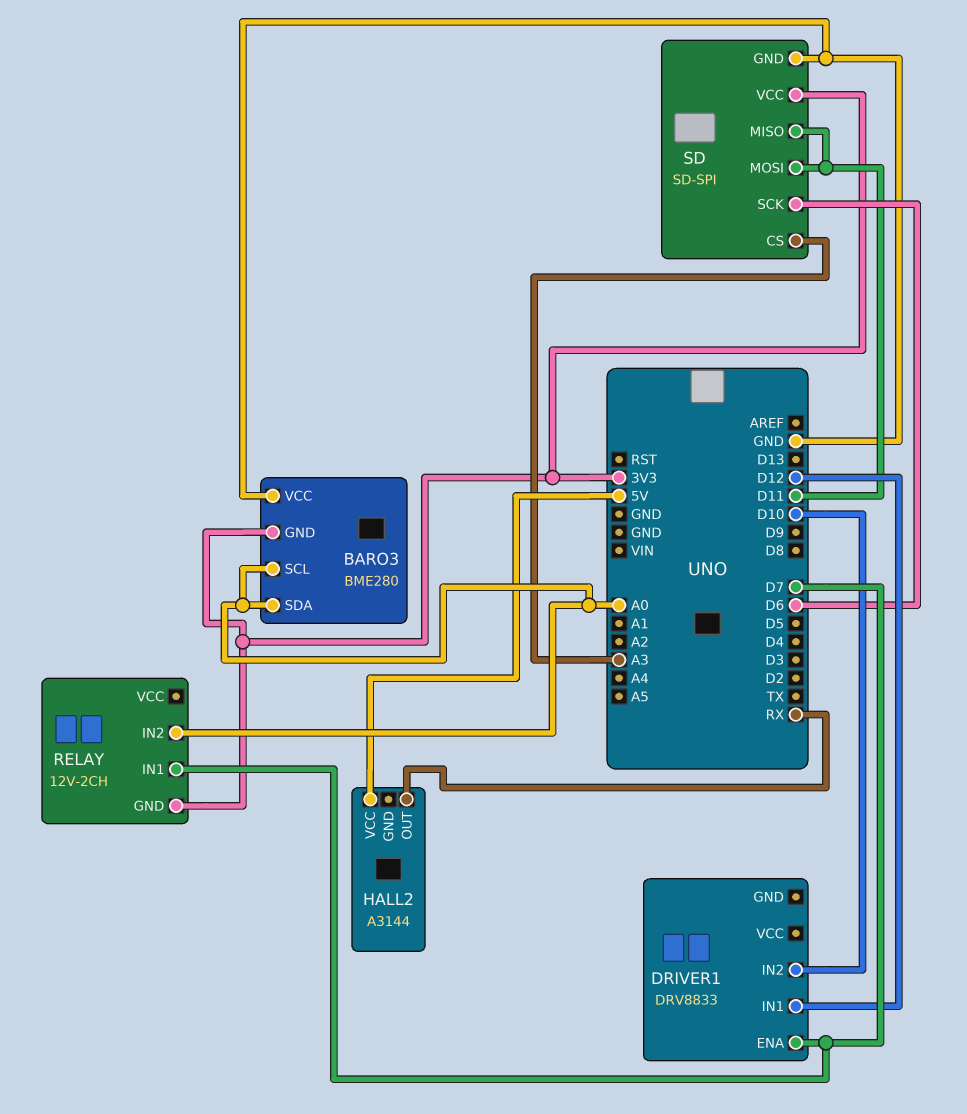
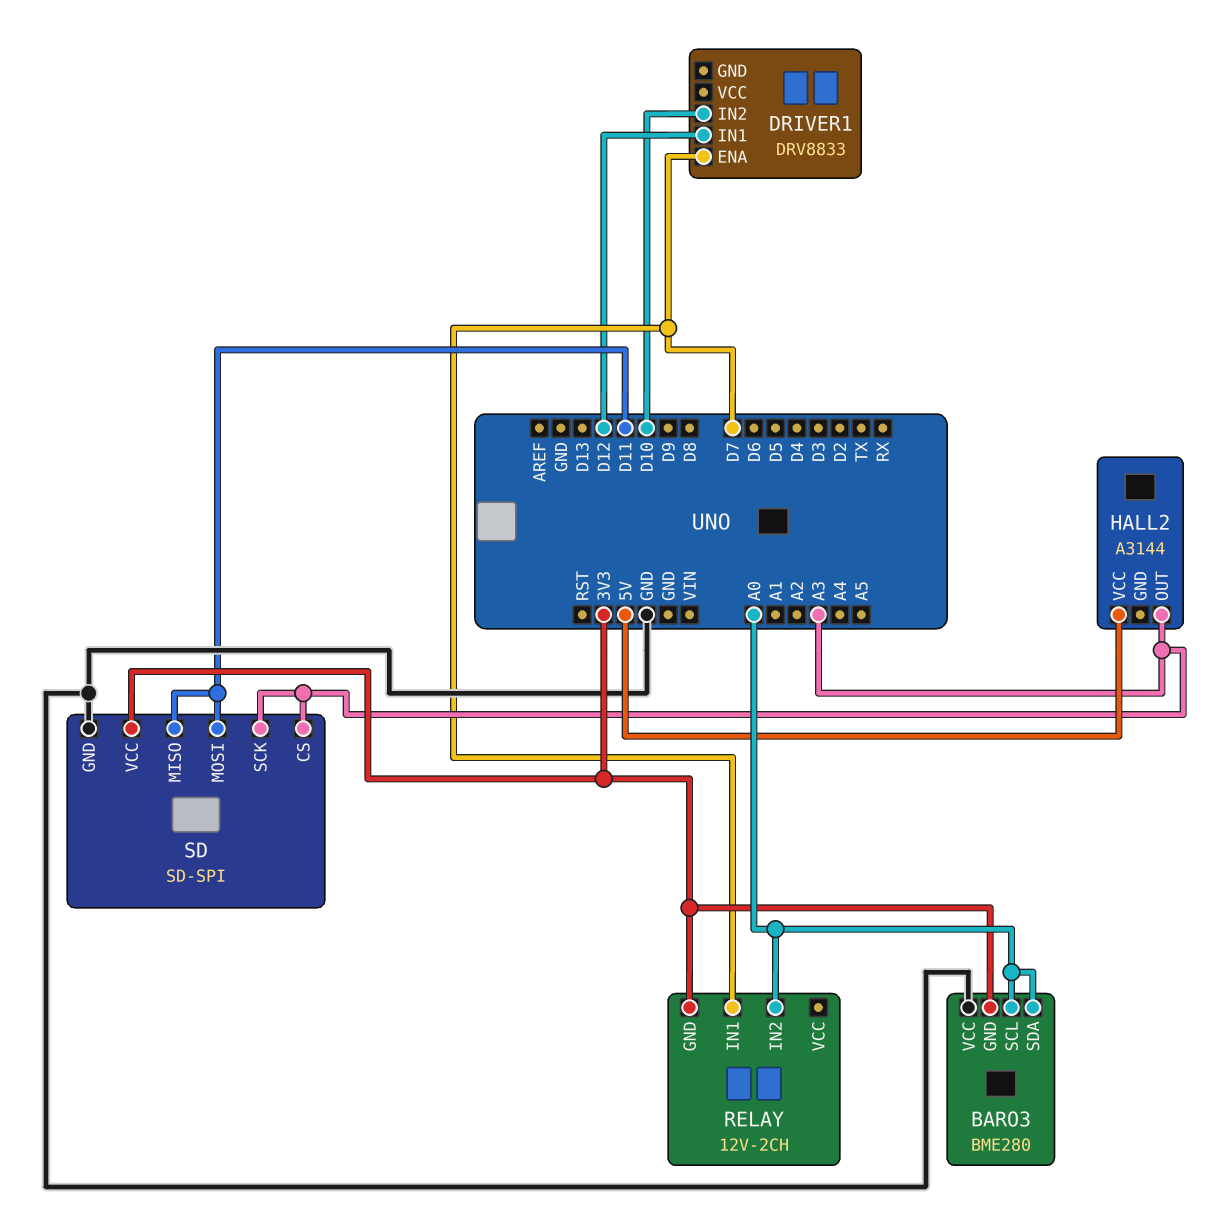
HALL2 pin OUT: RX -> A3
SD pin SCK: D6 -> A3

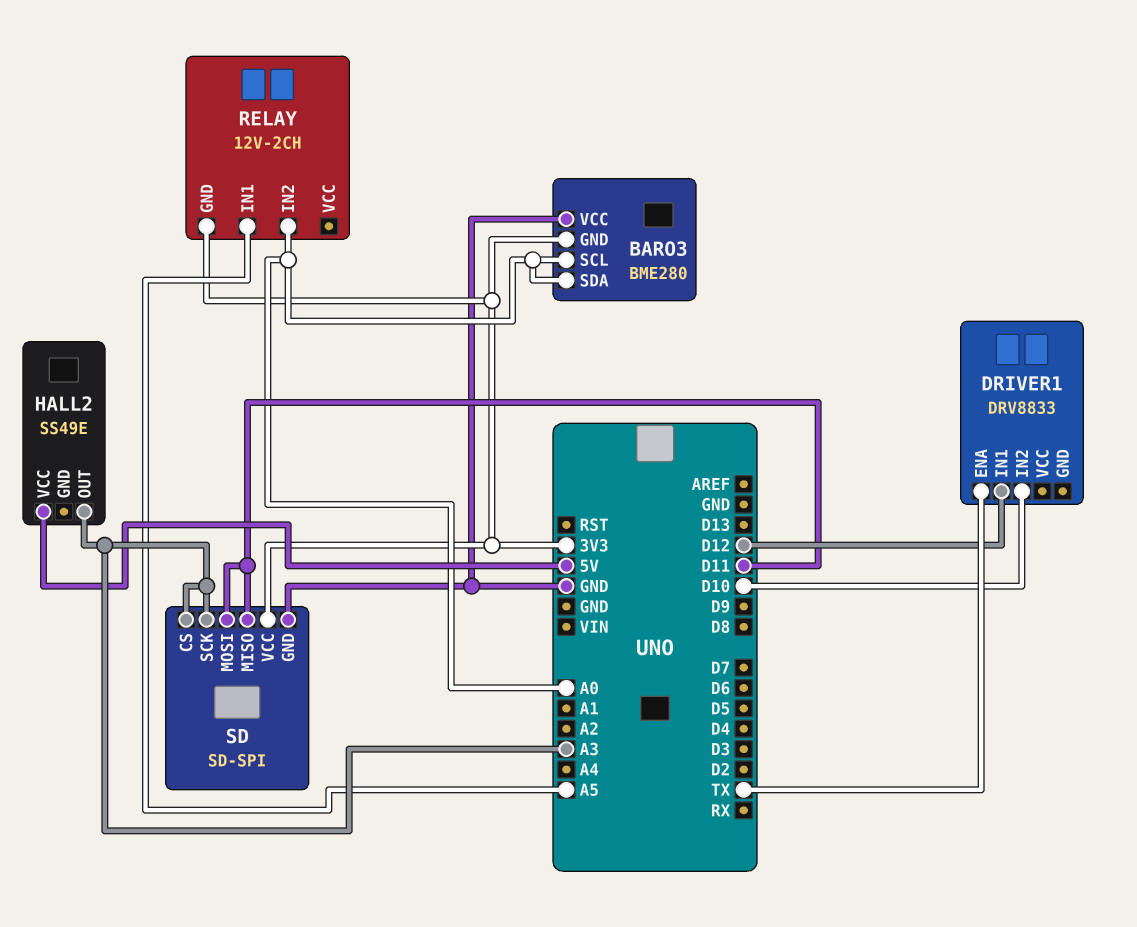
DRIVER1 pin ENA: D7 -> TX
HALL2: A3144 -> SS49E
RELAY pin IN1: D7 -> A5

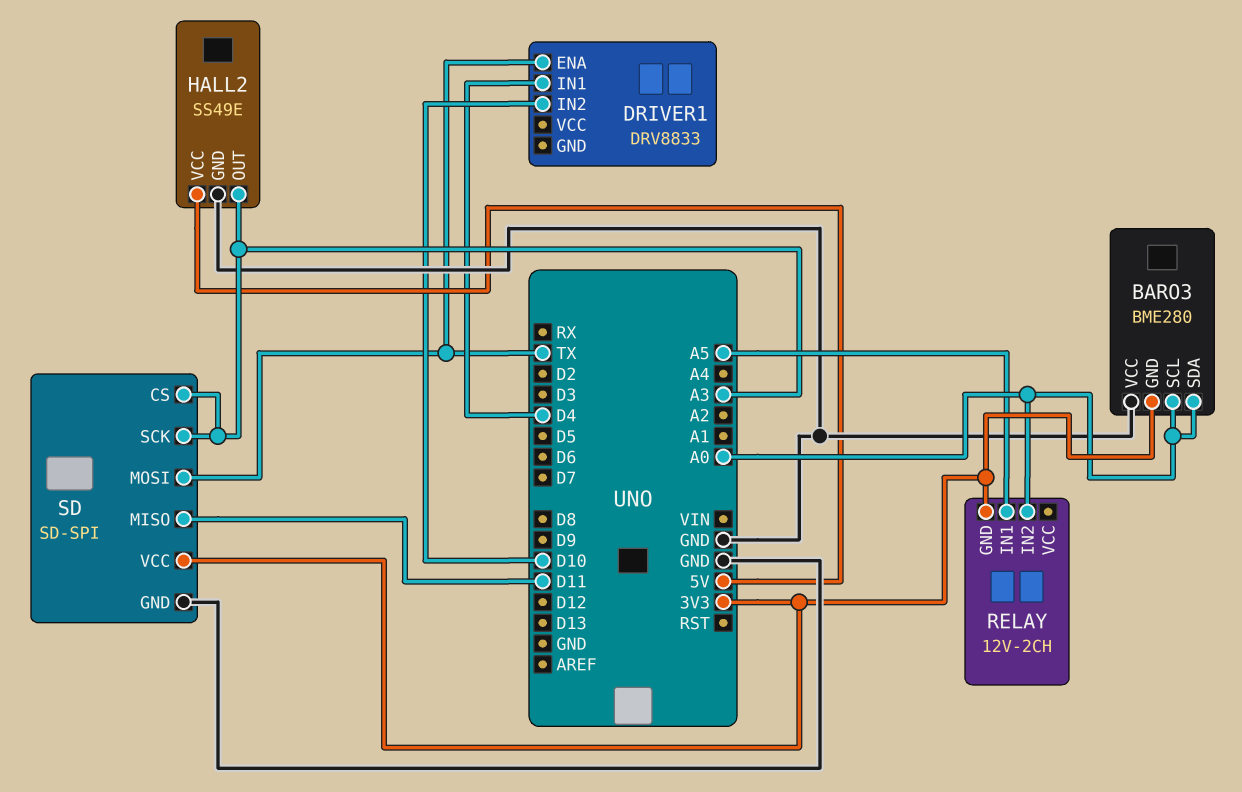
DRIVER1 pin IN1: D12 -> D4
HALL2 pin GND: none -> GND
SD pin MOSI: D11 -> TX

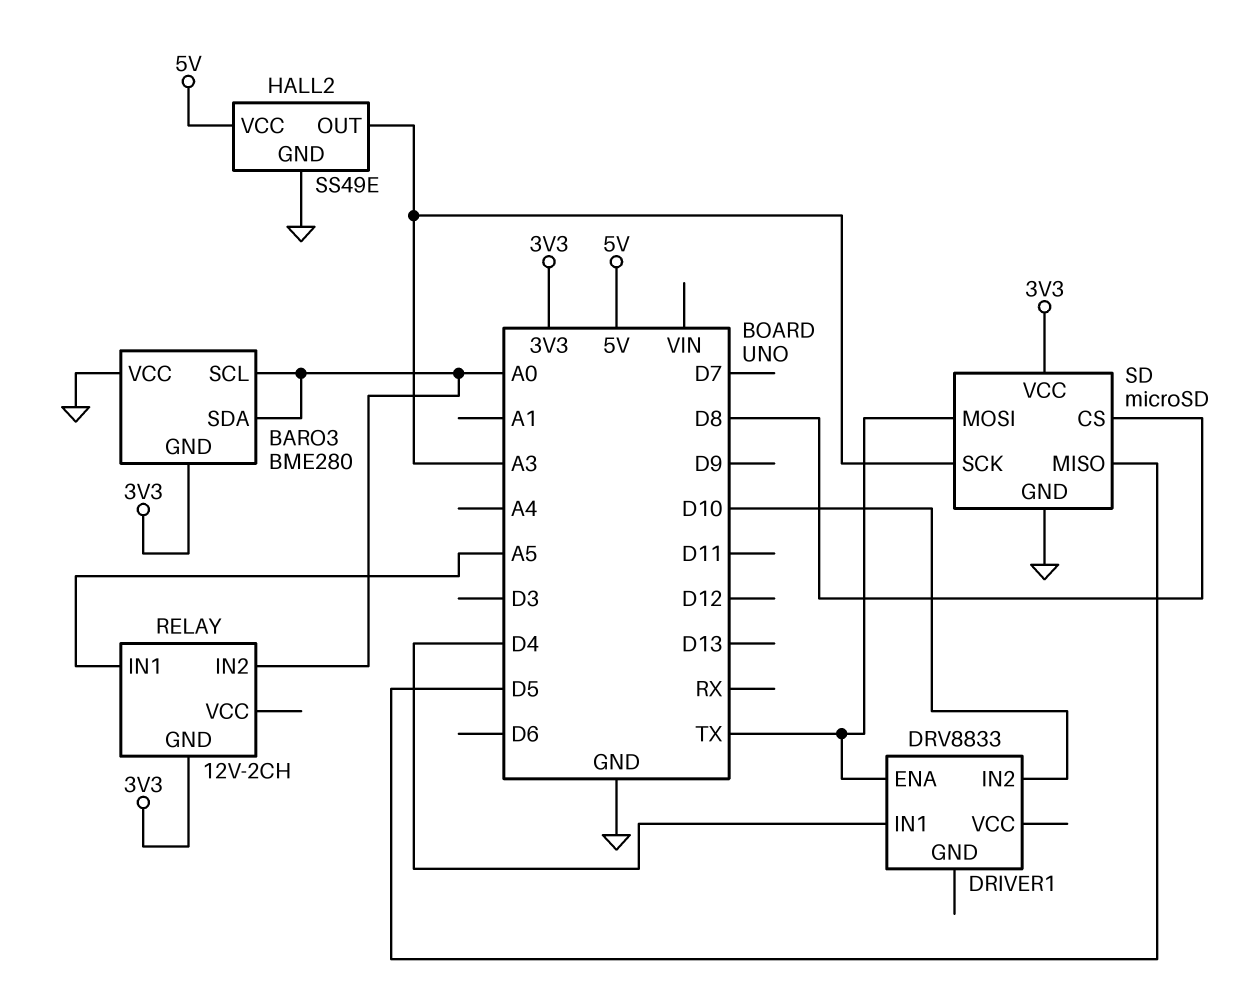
SD: SD-SPI -> microSD
SD pin CS: A3 -> D8
SD pin MISO: D11 -> D5

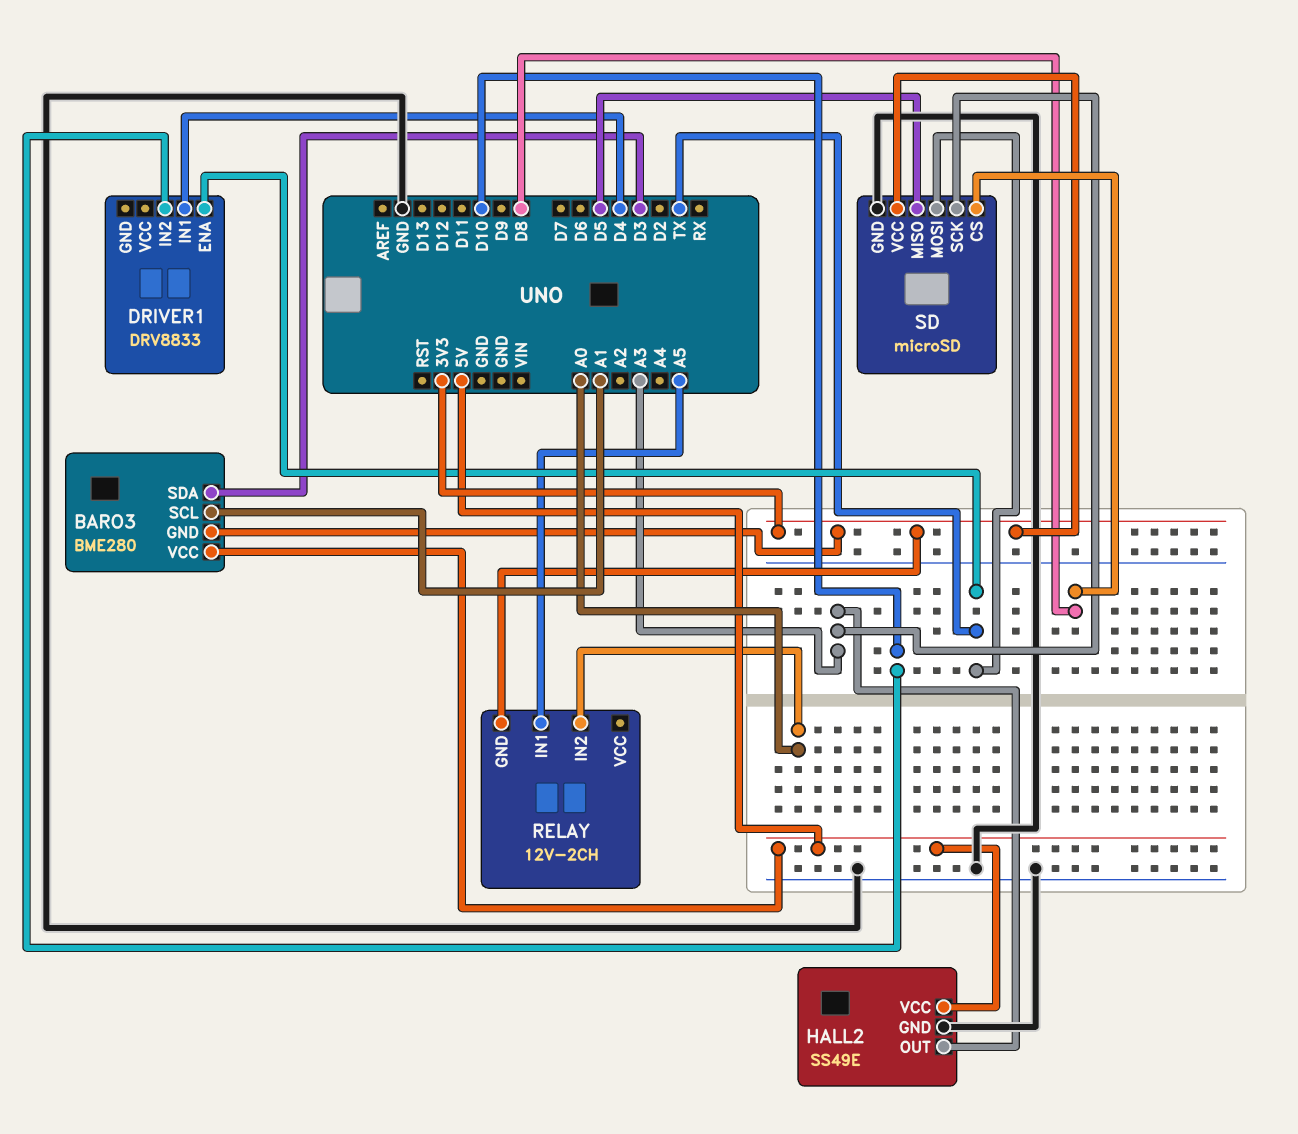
BARO3 pin SCL: A0 -> A1
BARO3 pin SDA: A0 -> D3
BARO3 pin VCC: GND -> 5V

